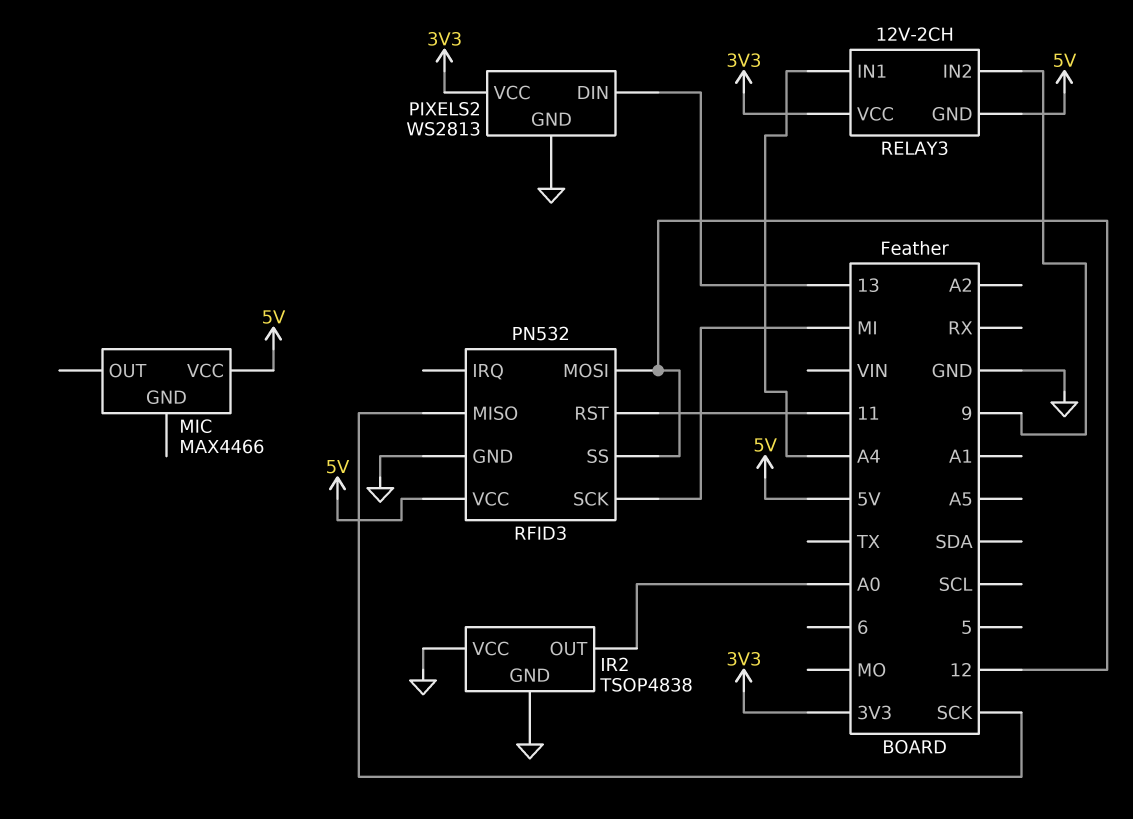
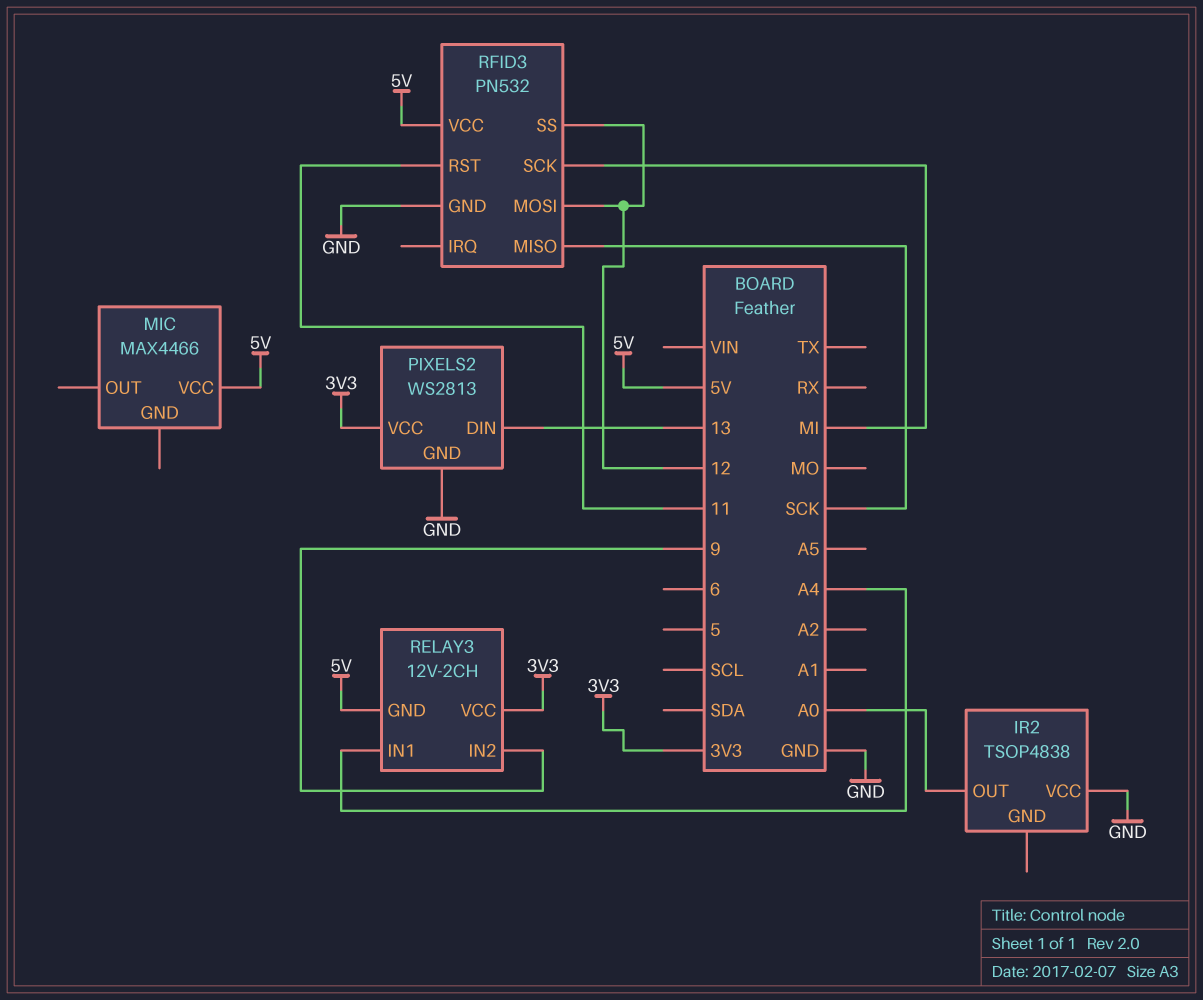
IR2 pin GND: GND -> none

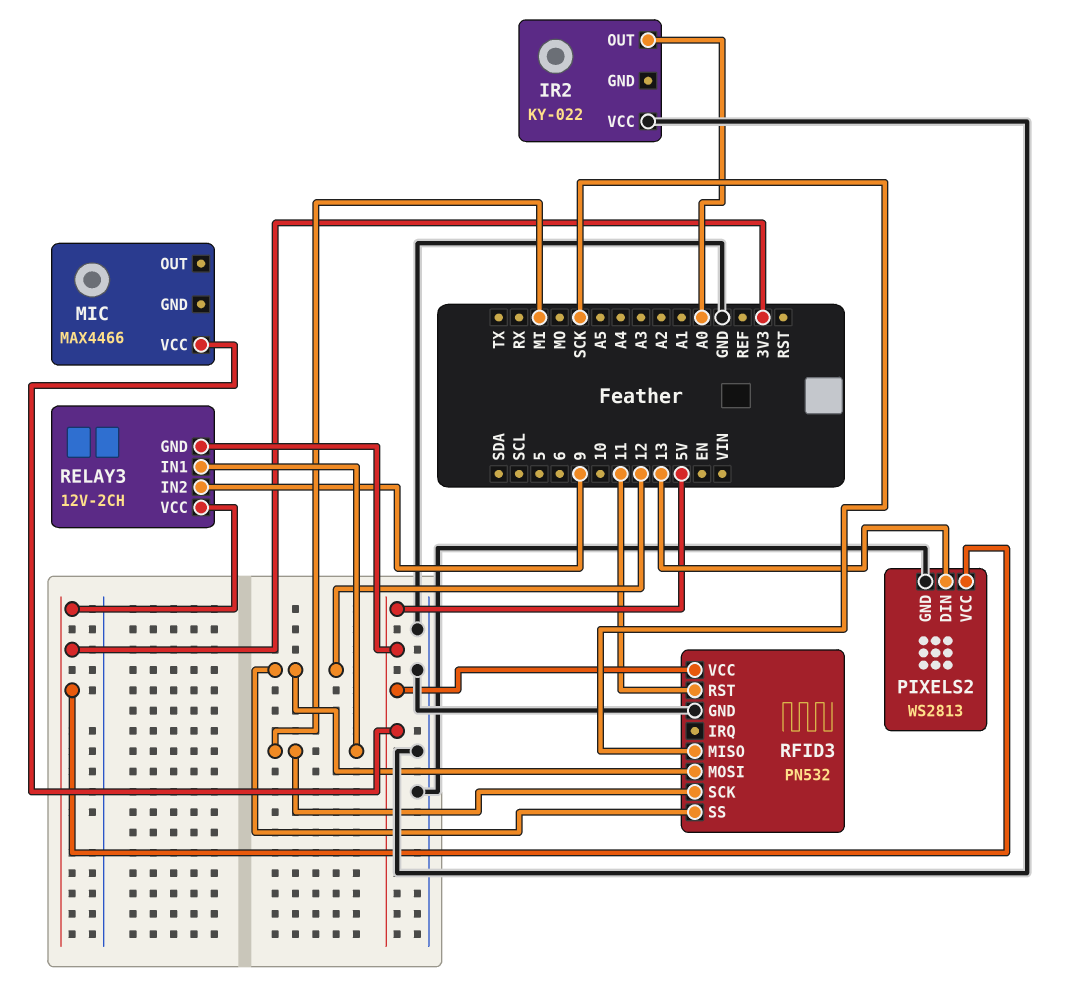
IR2: TSOP4838 -> KY-022
RELAY3 pin IN1: A4 -> MI

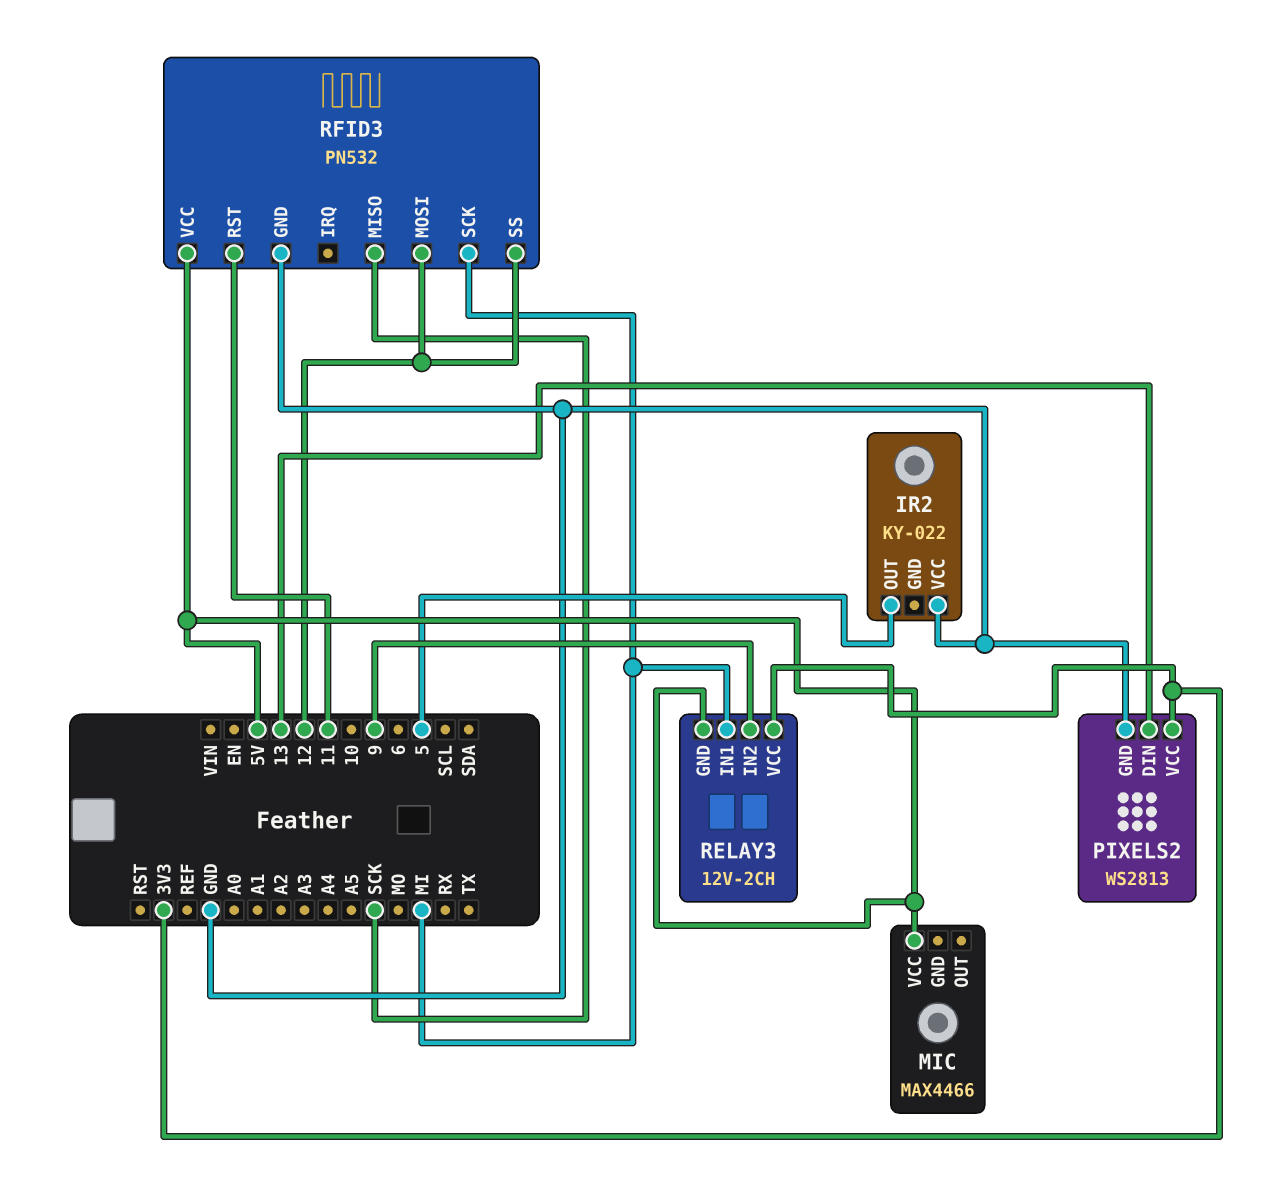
IR2 pin OUT: A0 -> 5

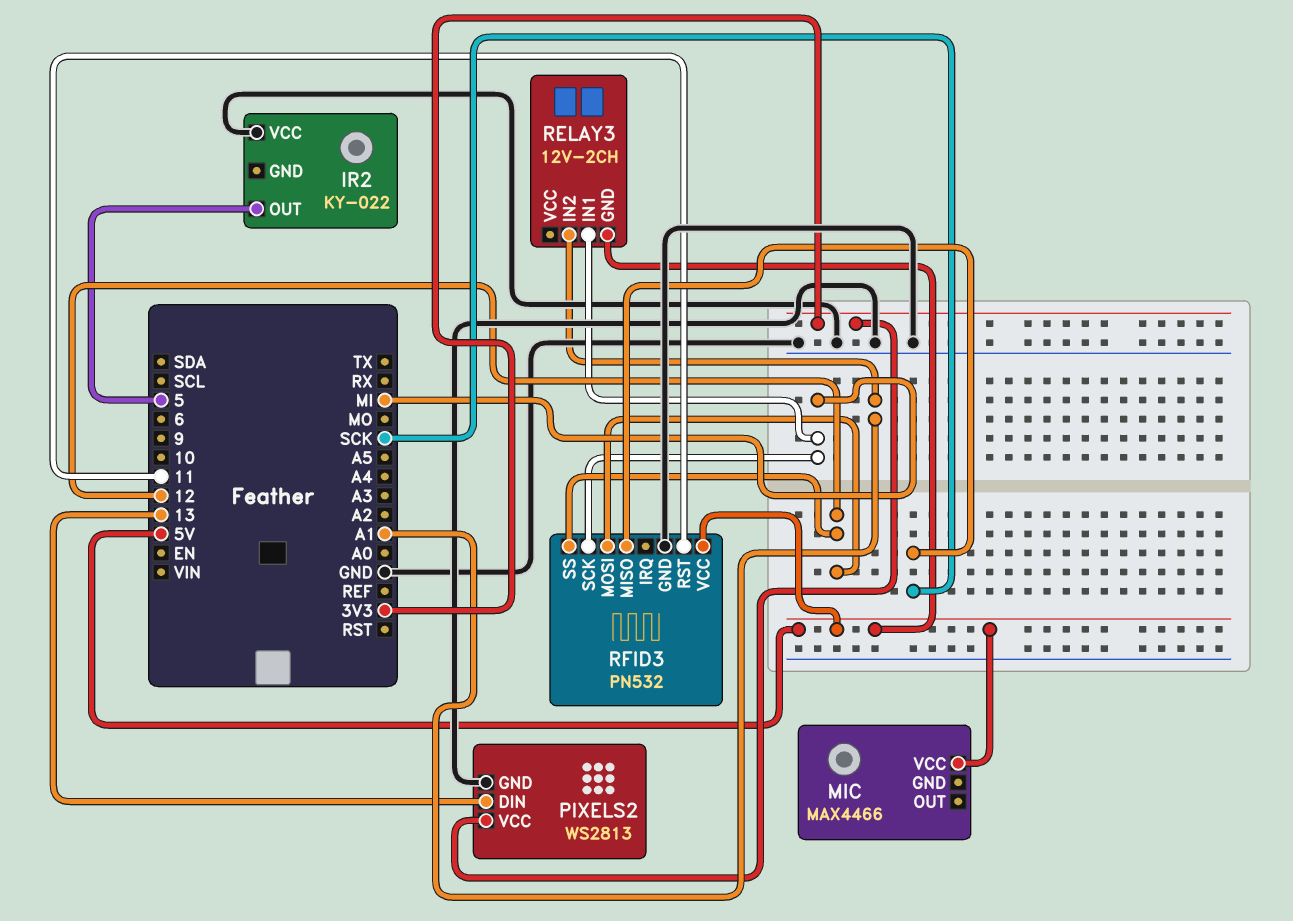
RELAY3 pin IN2: 9 -> A1
RELAY3 pin VCC: 3V3 -> none

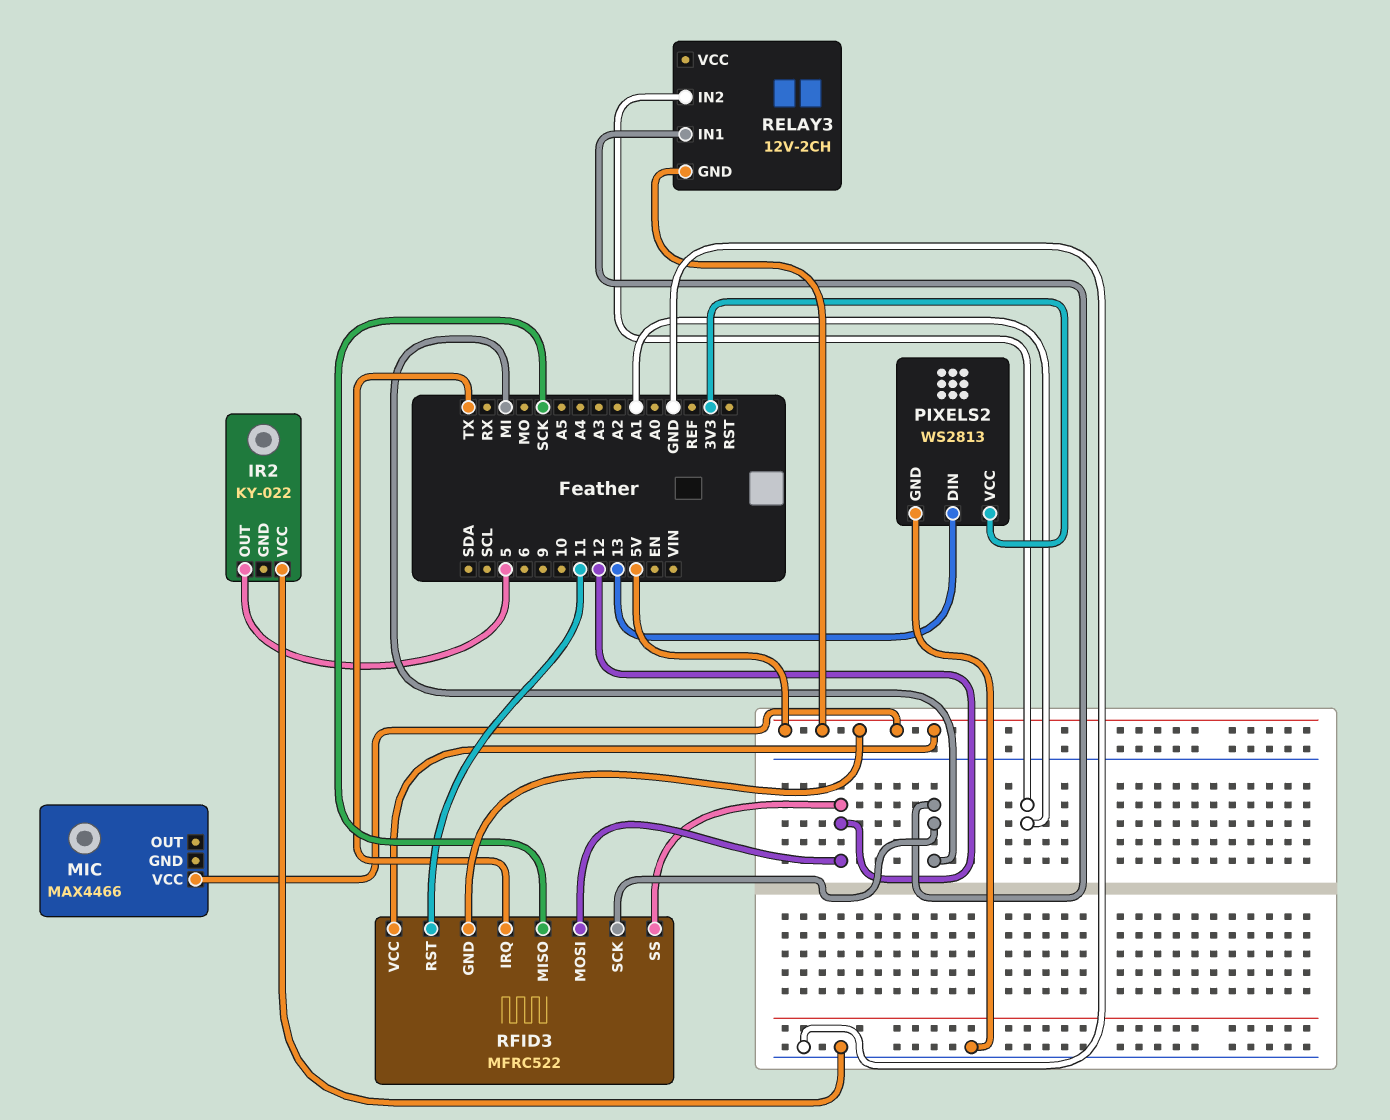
RFID3: PN532 -> MFRC522
RFID3 pin GND: GND -> 5V
RFID3 pin IRQ: none -> TX

